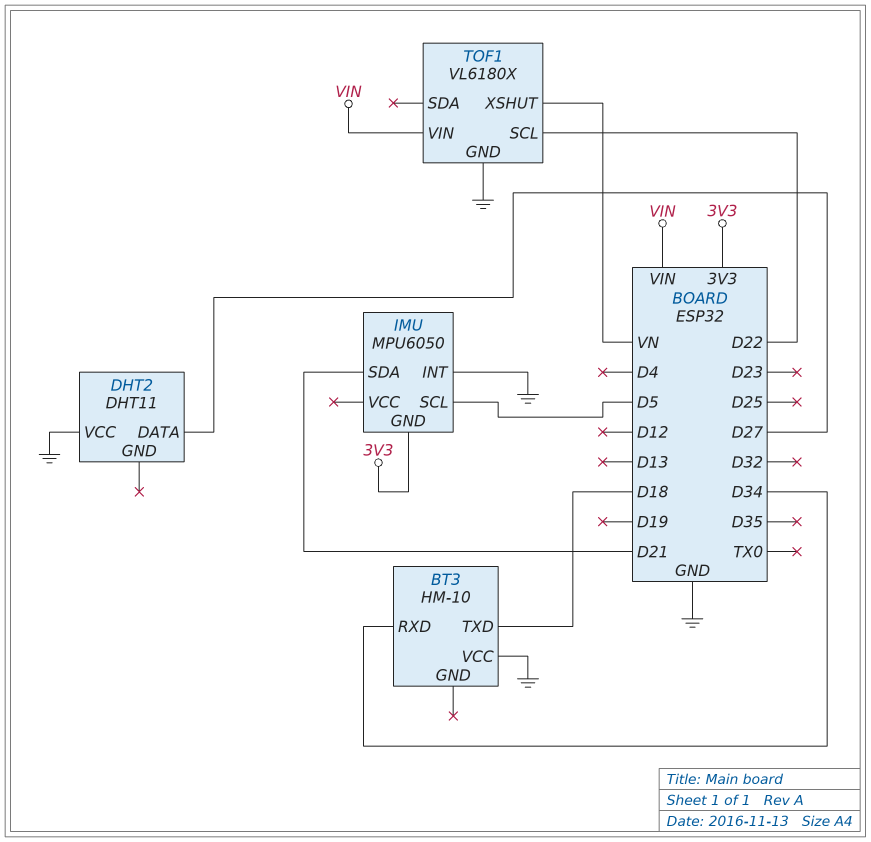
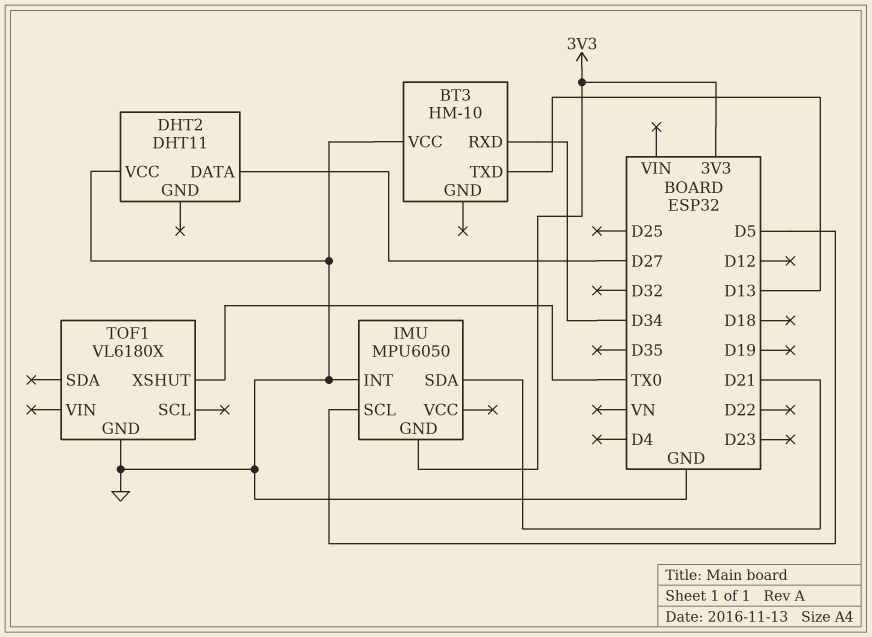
BT3 pin TXD: D18 -> D13
TOF1 pin SCL: D22 -> none
TOF1 pin VIN: VIN -> none
TOF1 pin XSHUT: VN -> TX0

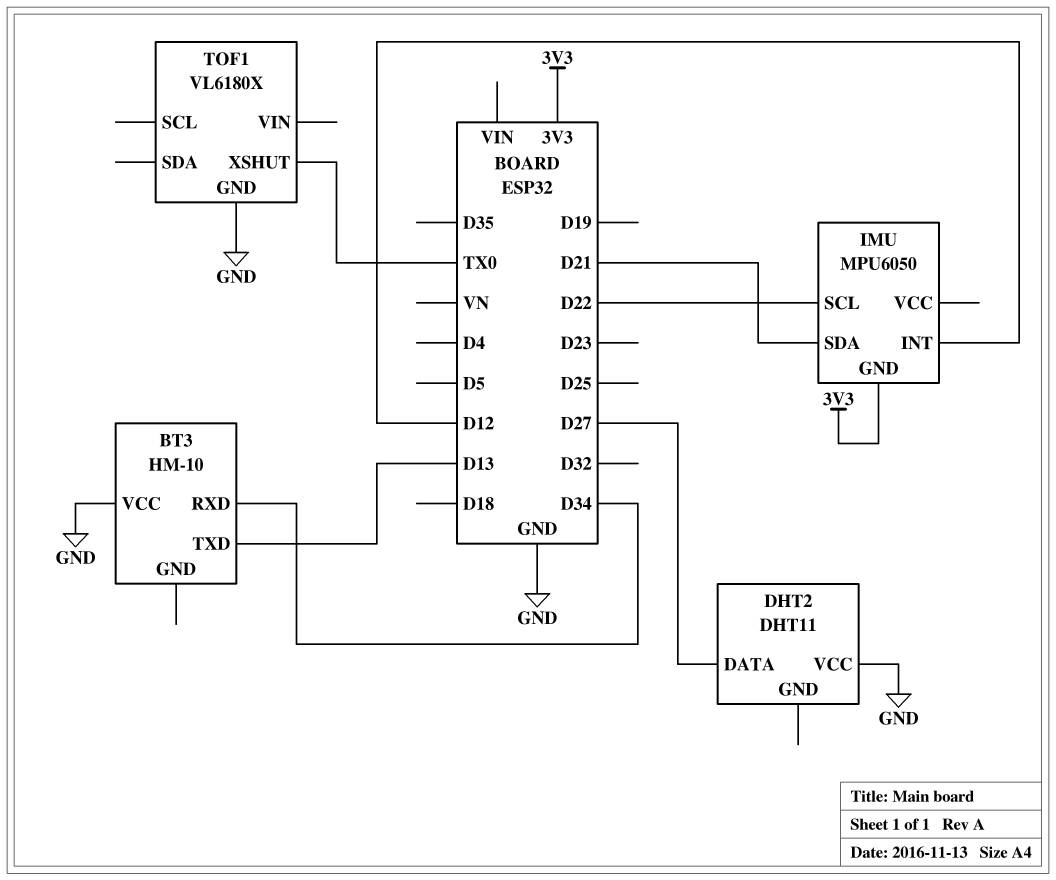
IMU pin INT: GND -> D12
IMU pin SCL: D5 -> D22

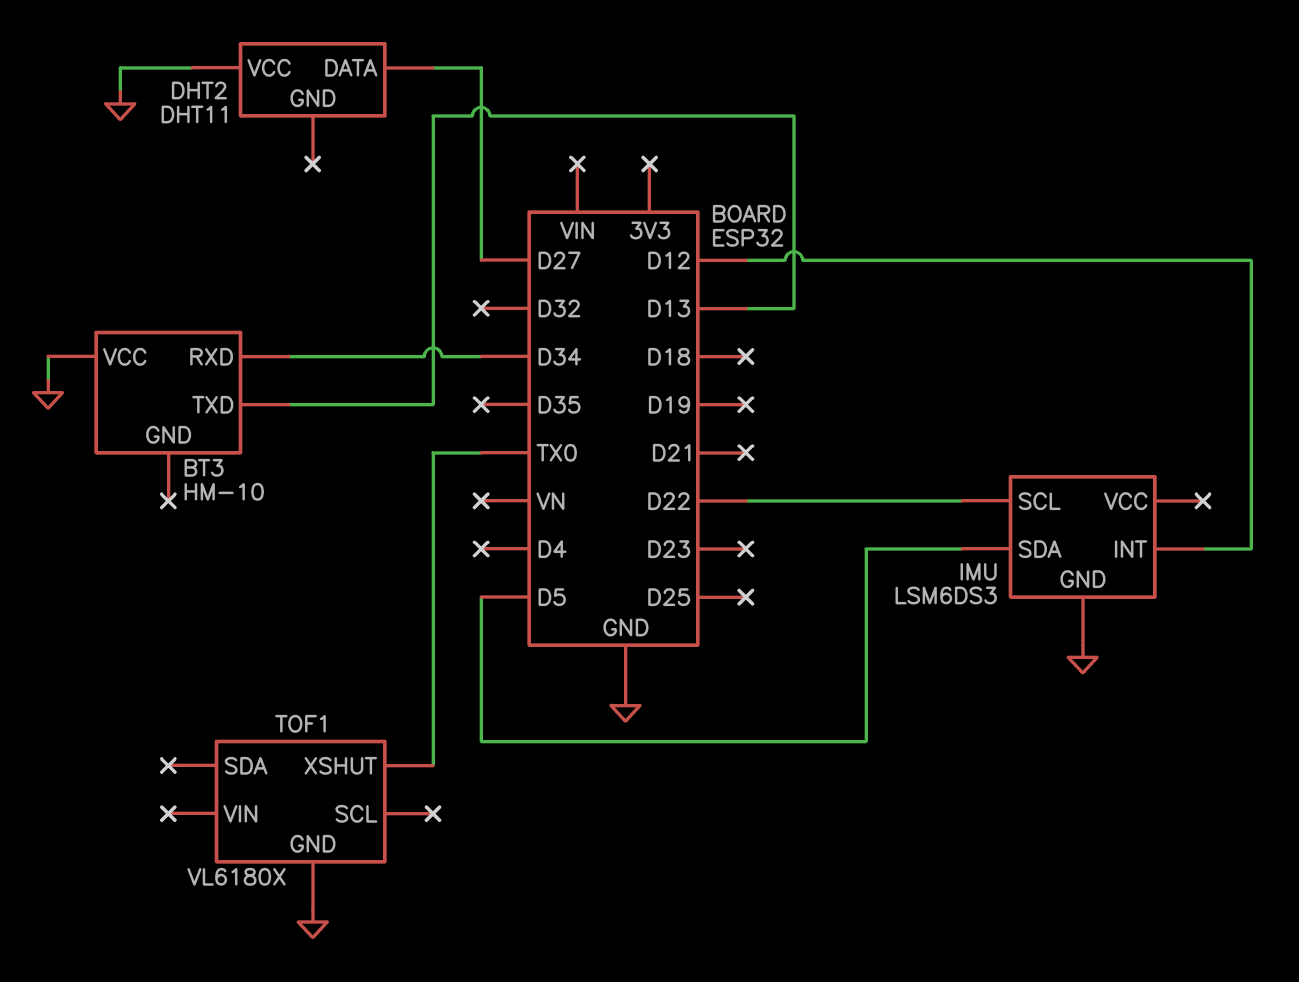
IMU: MPU6050 -> LSM6DS3
IMU pin GND: 3V3 -> GND
IMU pin SDA: D21 -> D5

